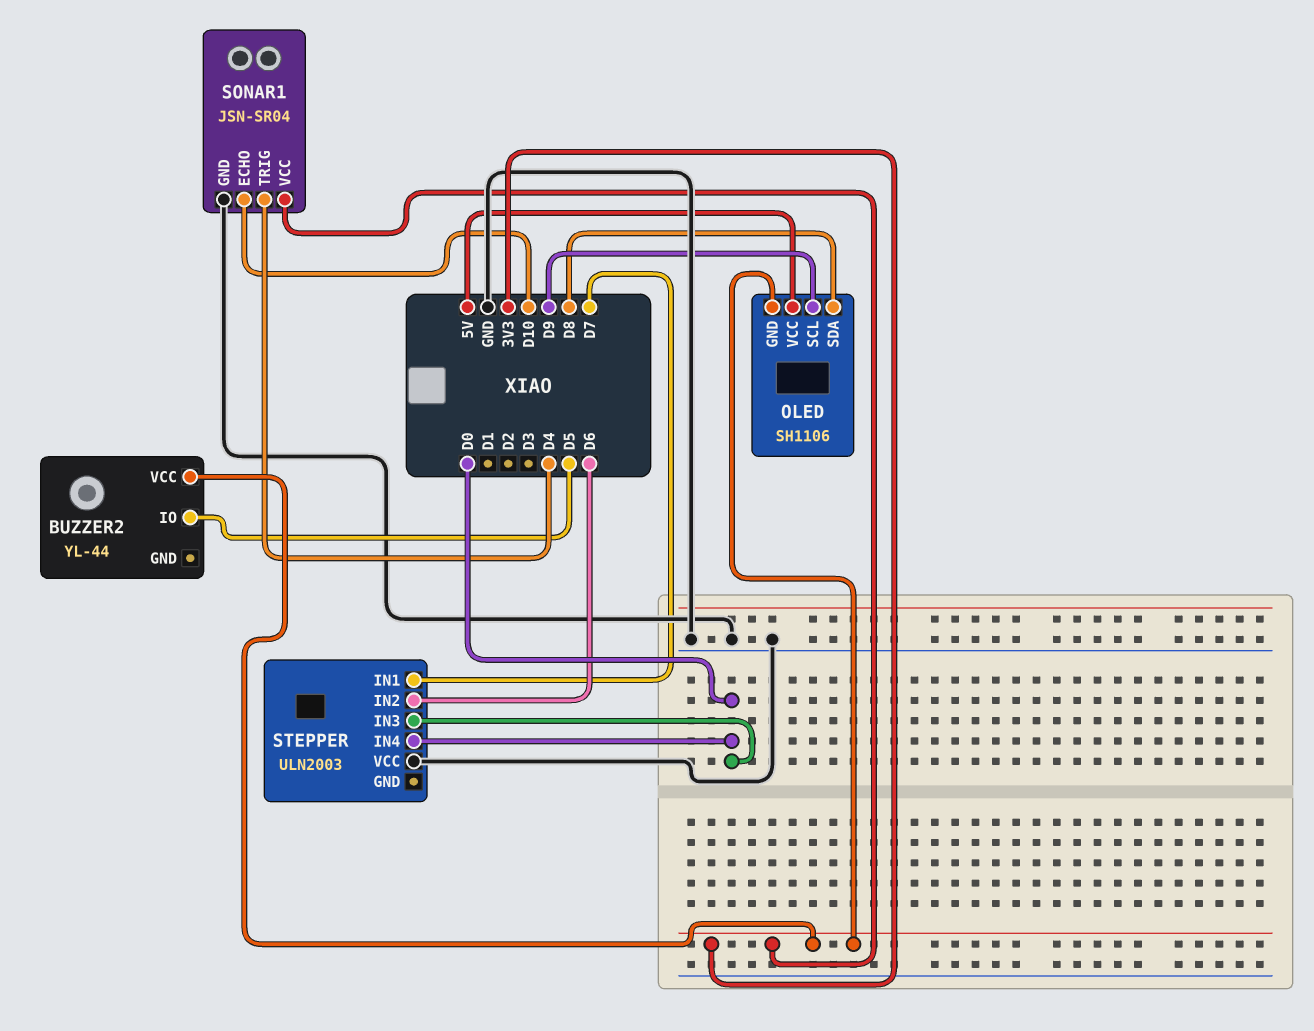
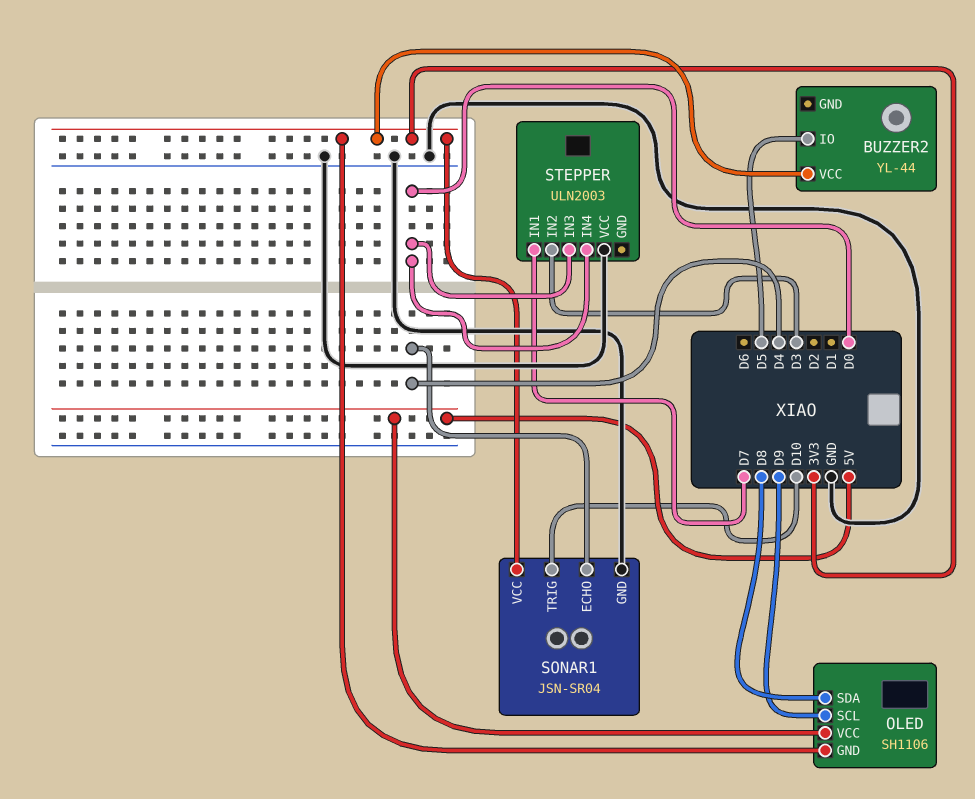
SONAR1 pin ECHO: D10 -> D4
SONAR1 pin TRIG: D4 -> D10
STEPPER pin IN2: D6 -> D3

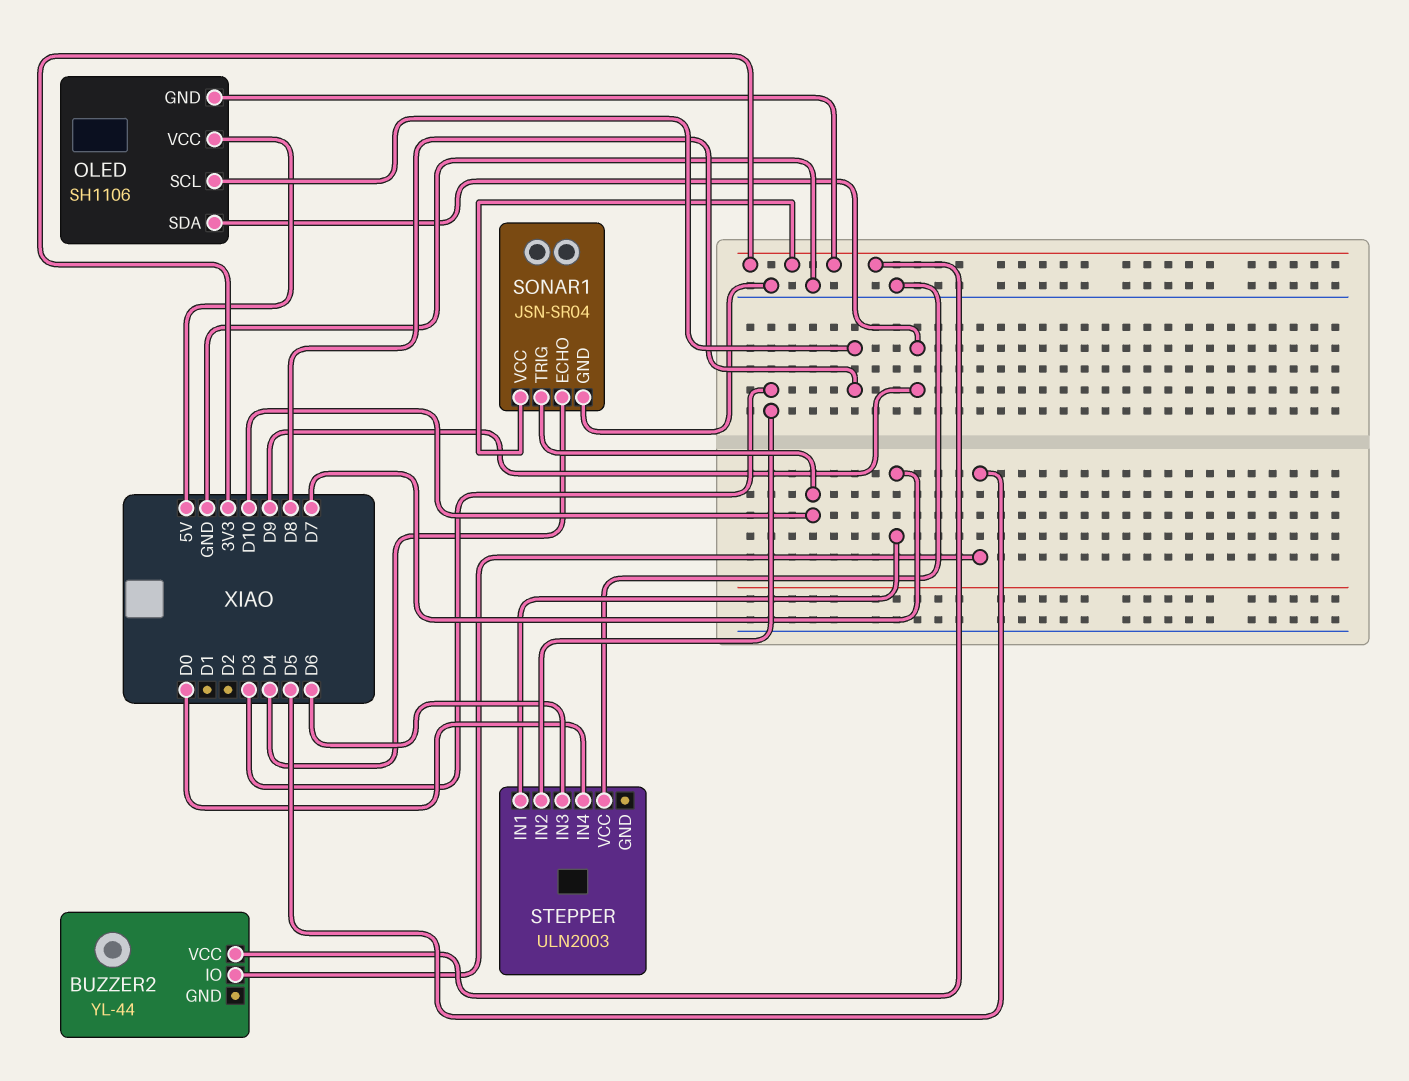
OLED pin SCL: D9 -> D8
OLED pin SDA: D8 -> D9
STEPPER pin IN3: D0 -> D6

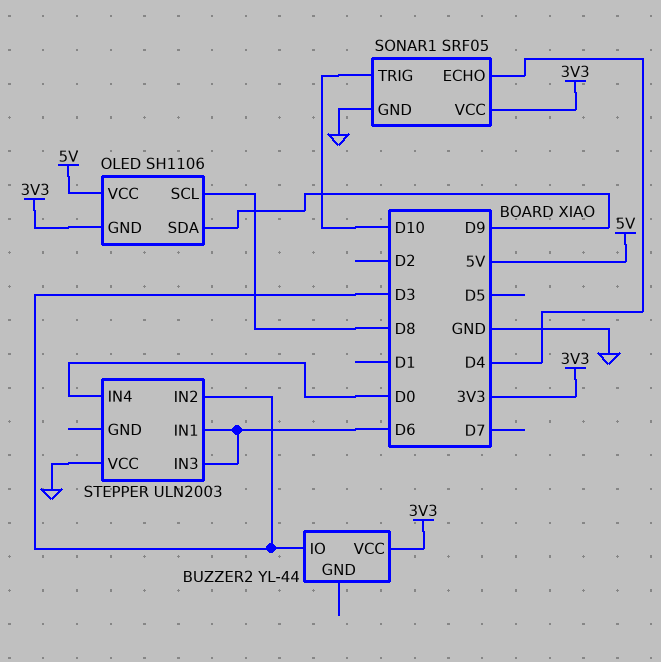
BUZZER2 pin IO: D5 -> D3
SONAR1: JSN-SR04 -> SRF05
STEPPER pin IN1: D7 -> D6

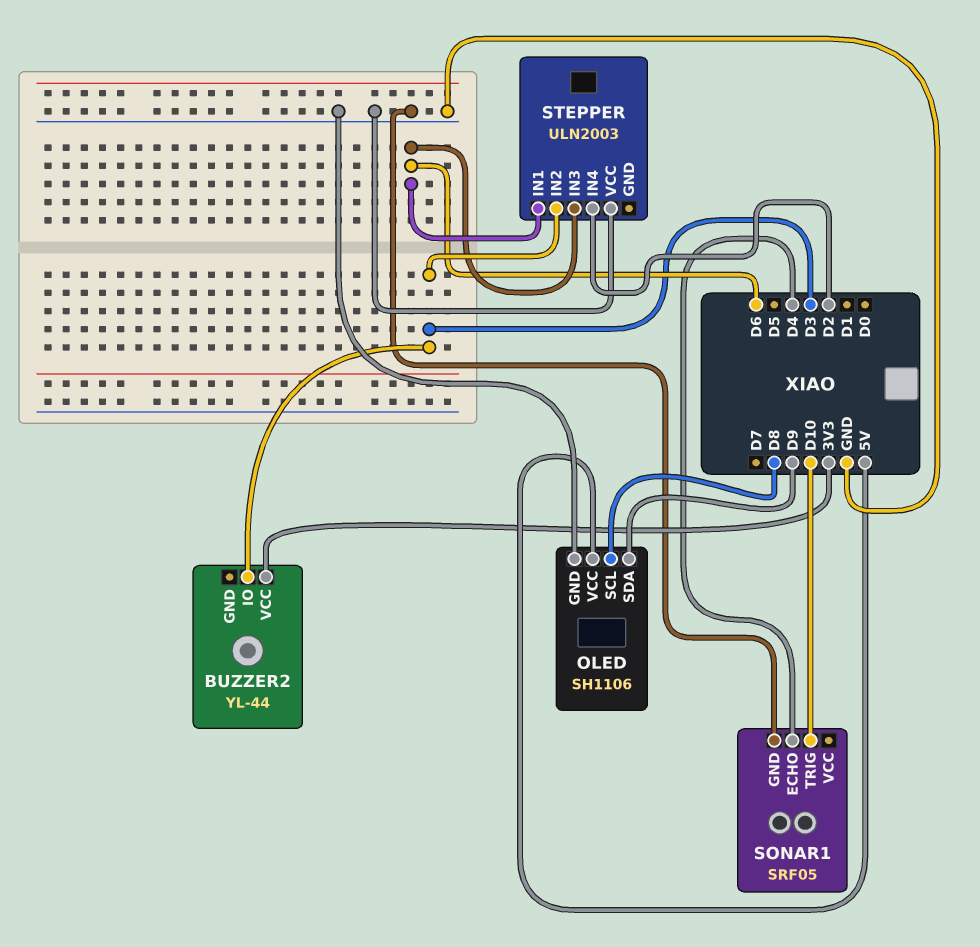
OLED pin GND: 3V3 -> GND
SONAR1 pin VCC: 3V3 -> none
STEPPER pin IN4: D0 -> D2

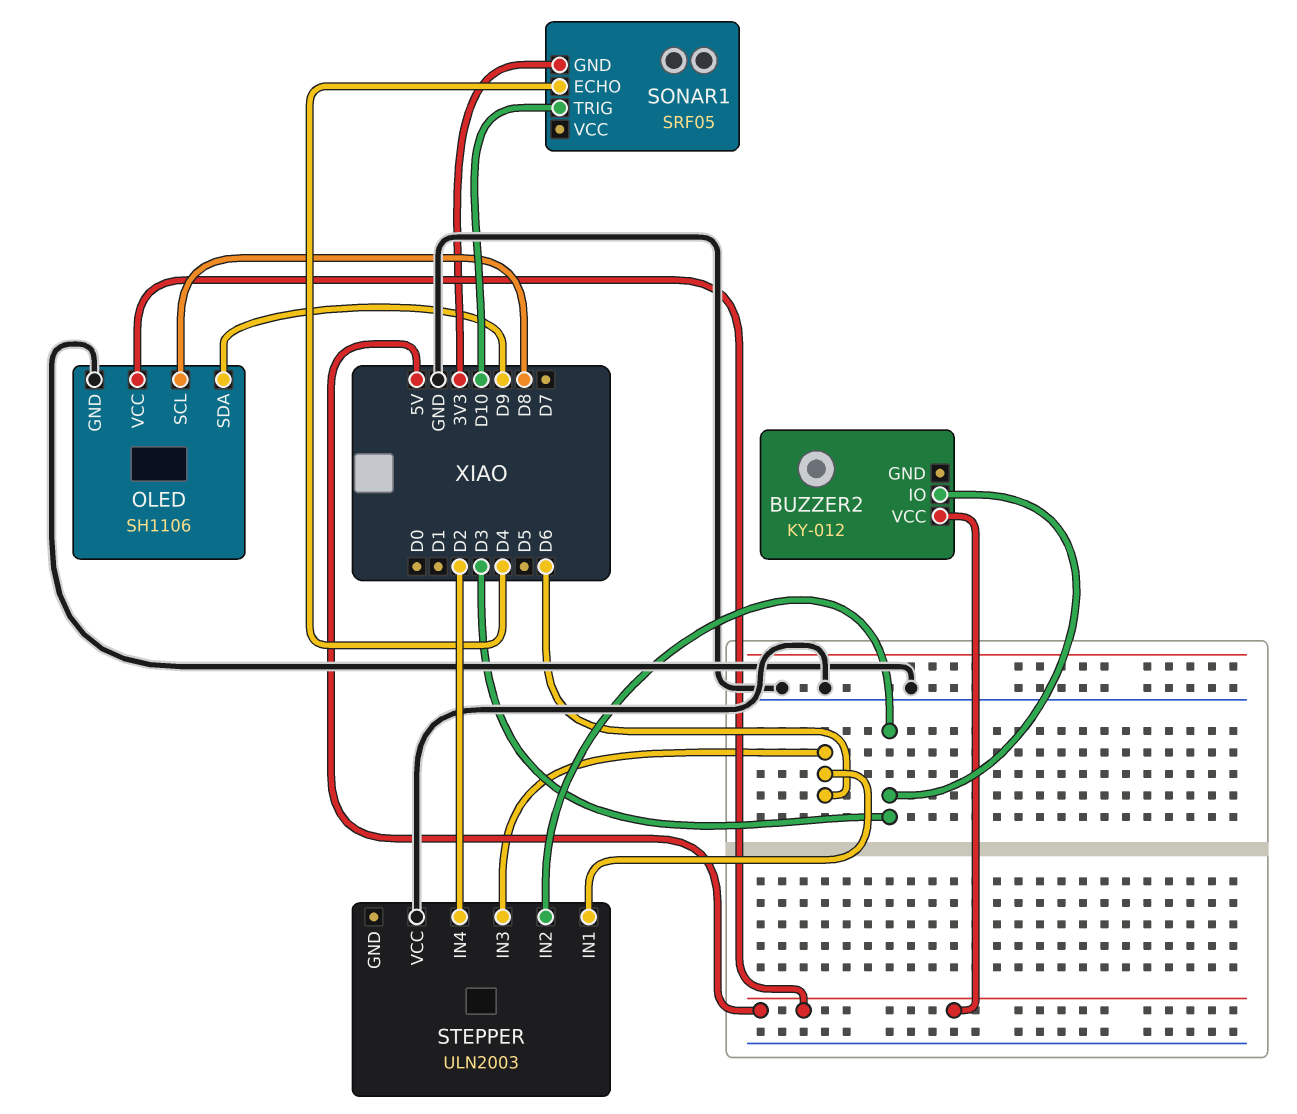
BUZZER2: YL-44 -> KY-012
BUZZER2 pin VCC: 3V3 -> 5V
SONAR1 pin GND: GND -> 3V3

